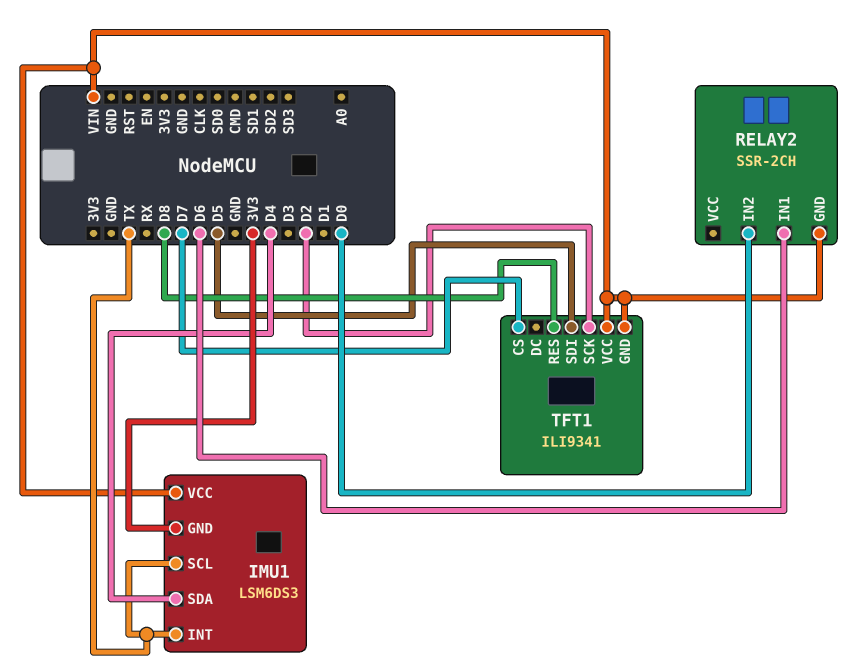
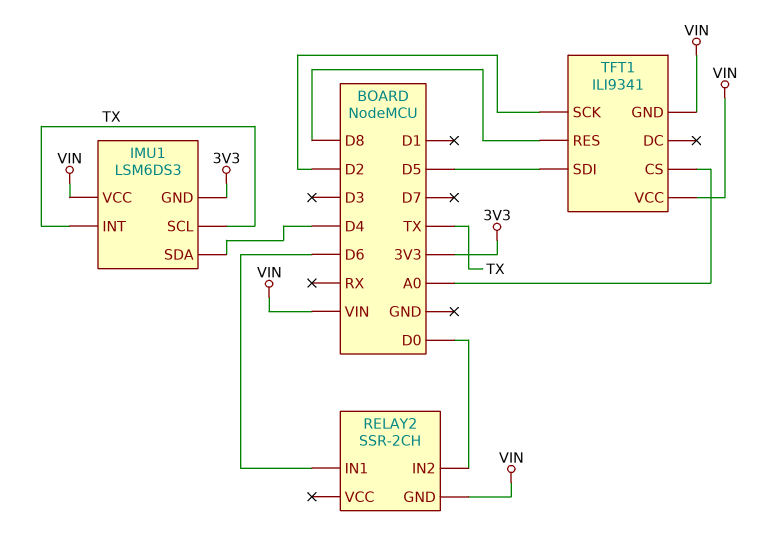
TFT1 pin CS: D7 -> A0

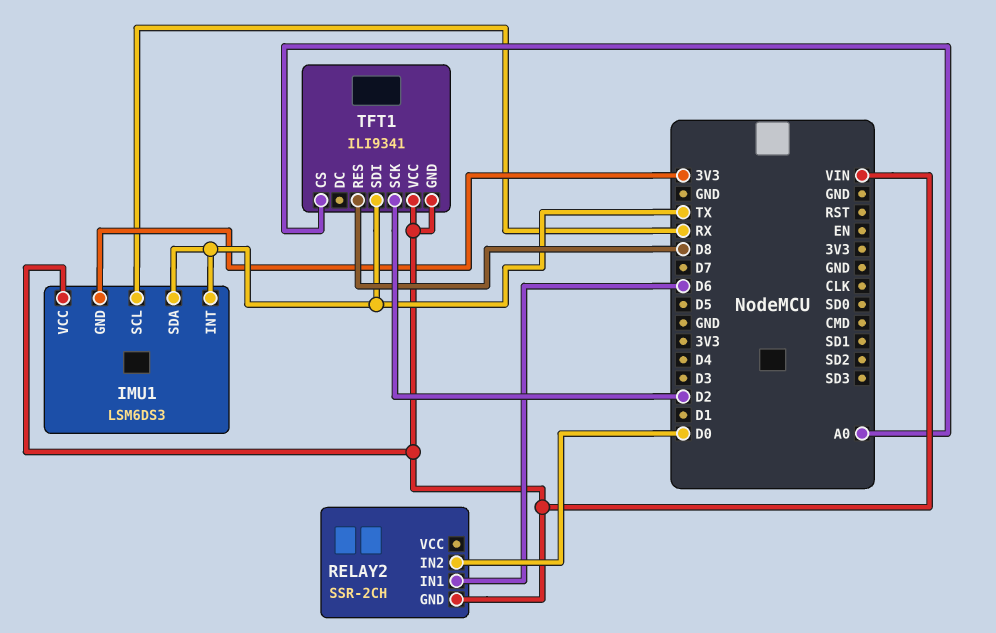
IMU1 pin SCL: TX -> RX
IMU1 pin SDA: D4 -> TX
TFT1 pin SDI: D5 -> TX

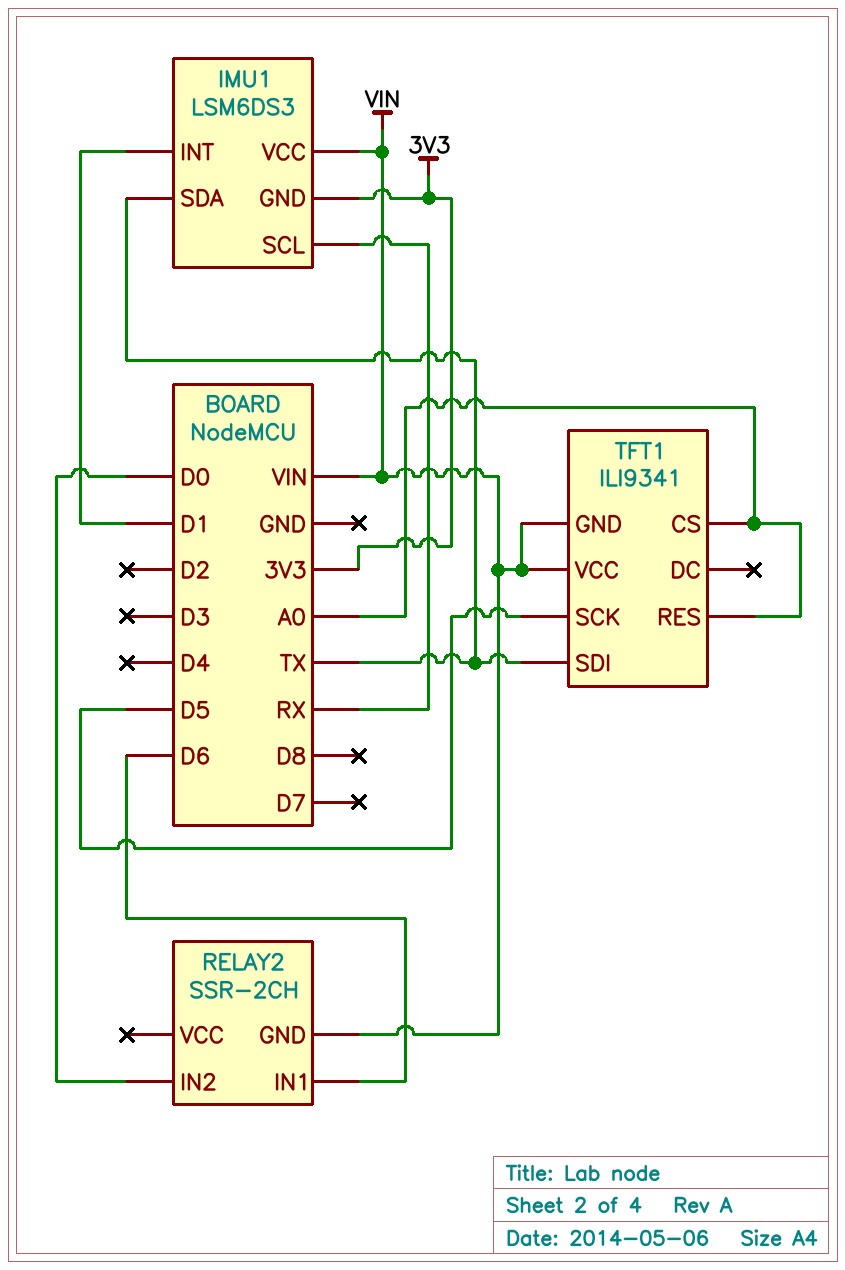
IMU1 pin INT: TX -> D1
TFT1 pin RES: D8 -> A0
TFT1 pin SCK: D2 -> D5

